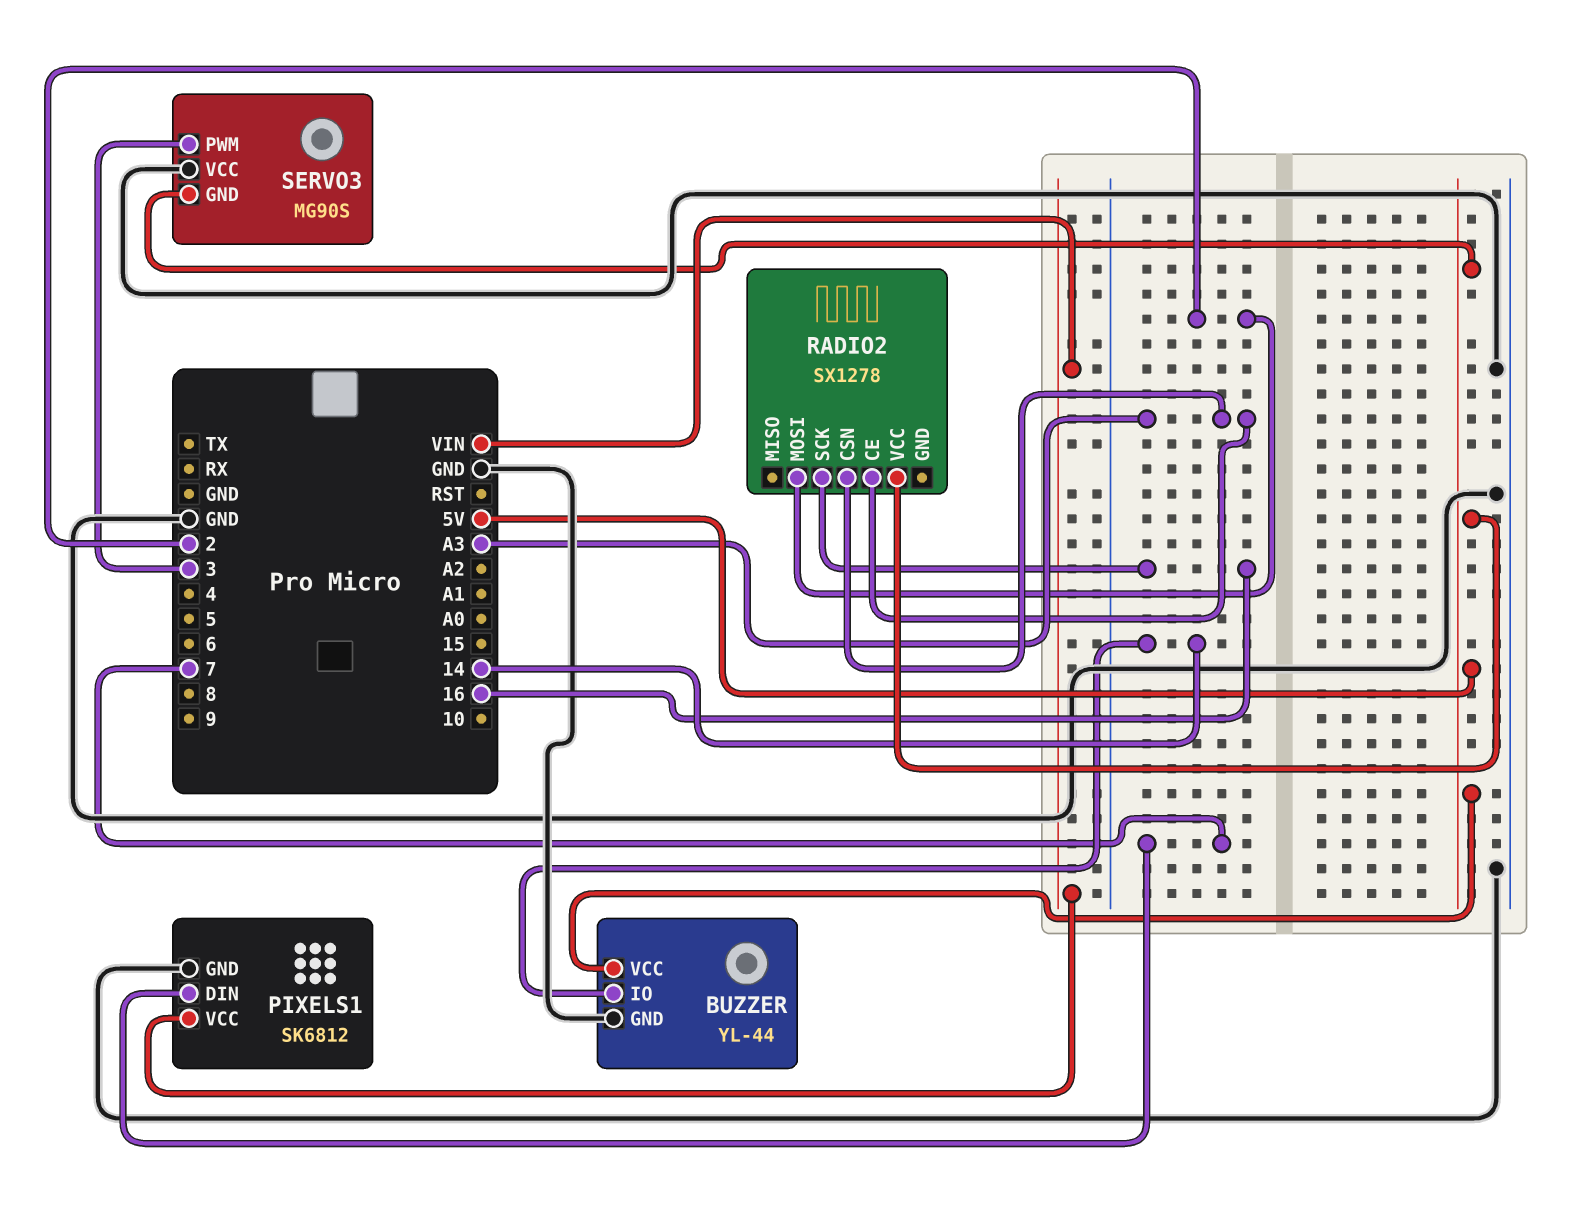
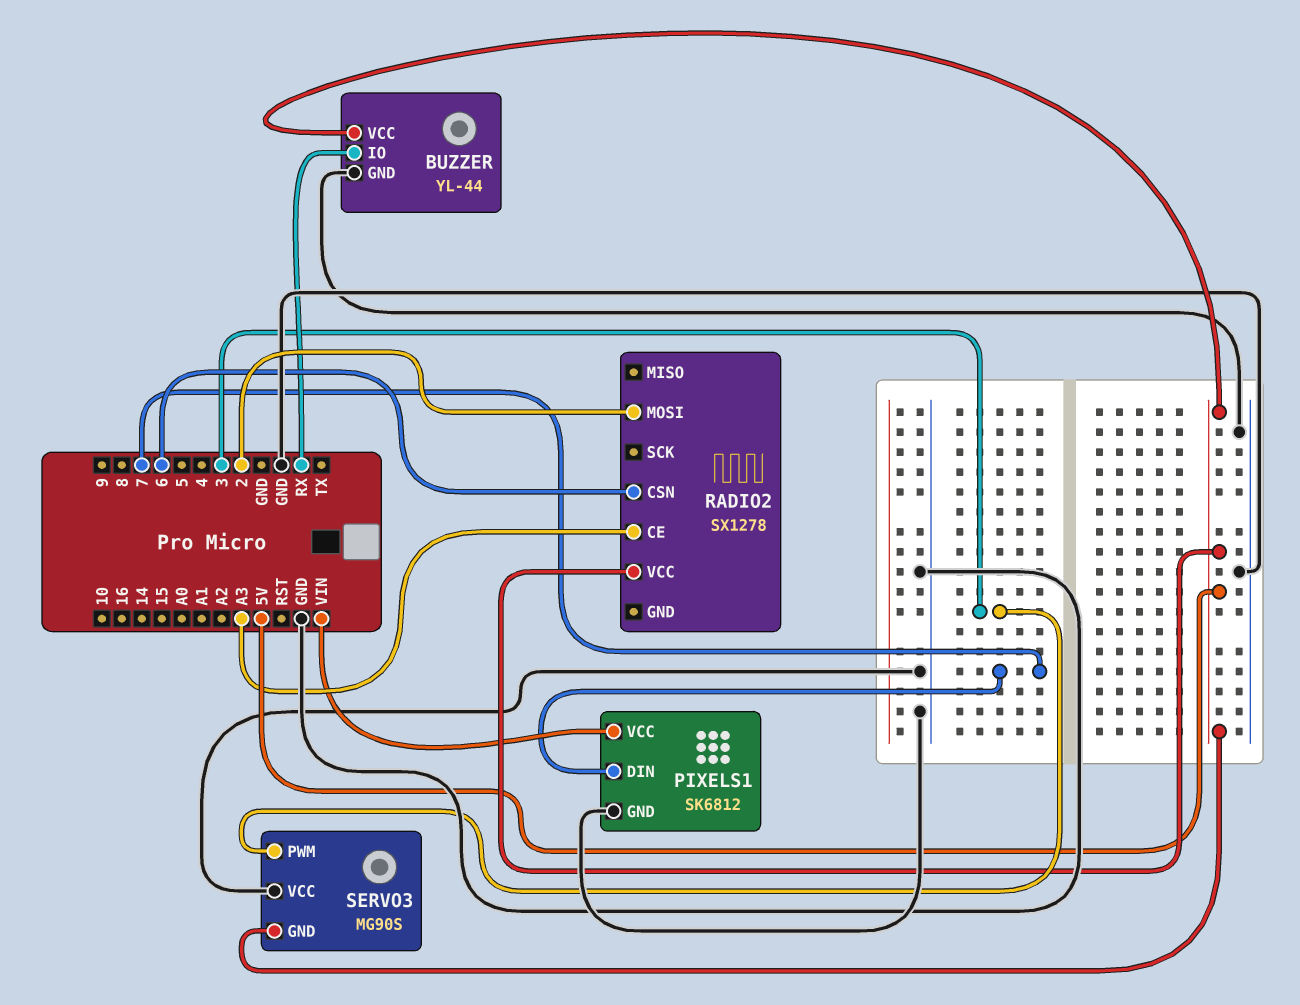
BUZZER pin IO: 14 -> RX
RADIO2 pin CSN: A3 -> 6
RADIO2 pin SCK: 16 -> none

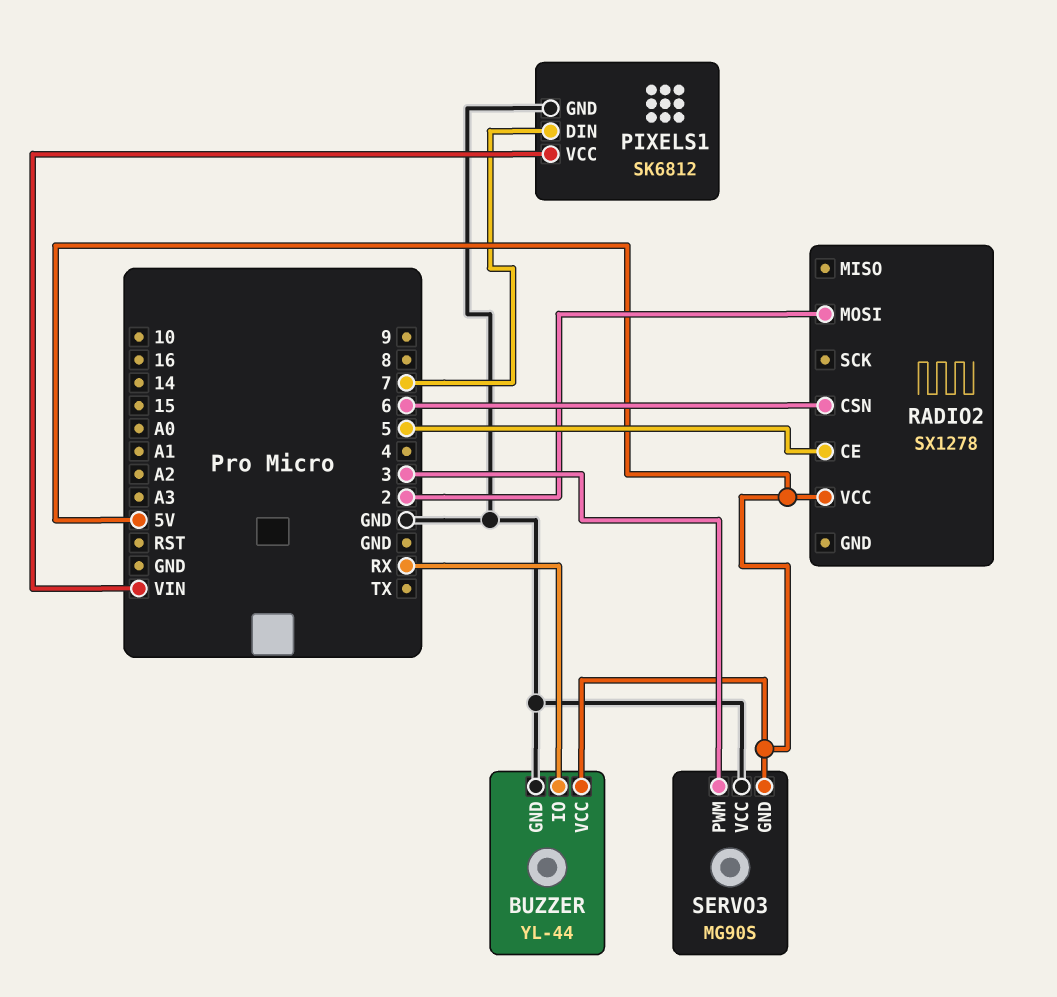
RADIO2 pin CE: A3 -> 5

